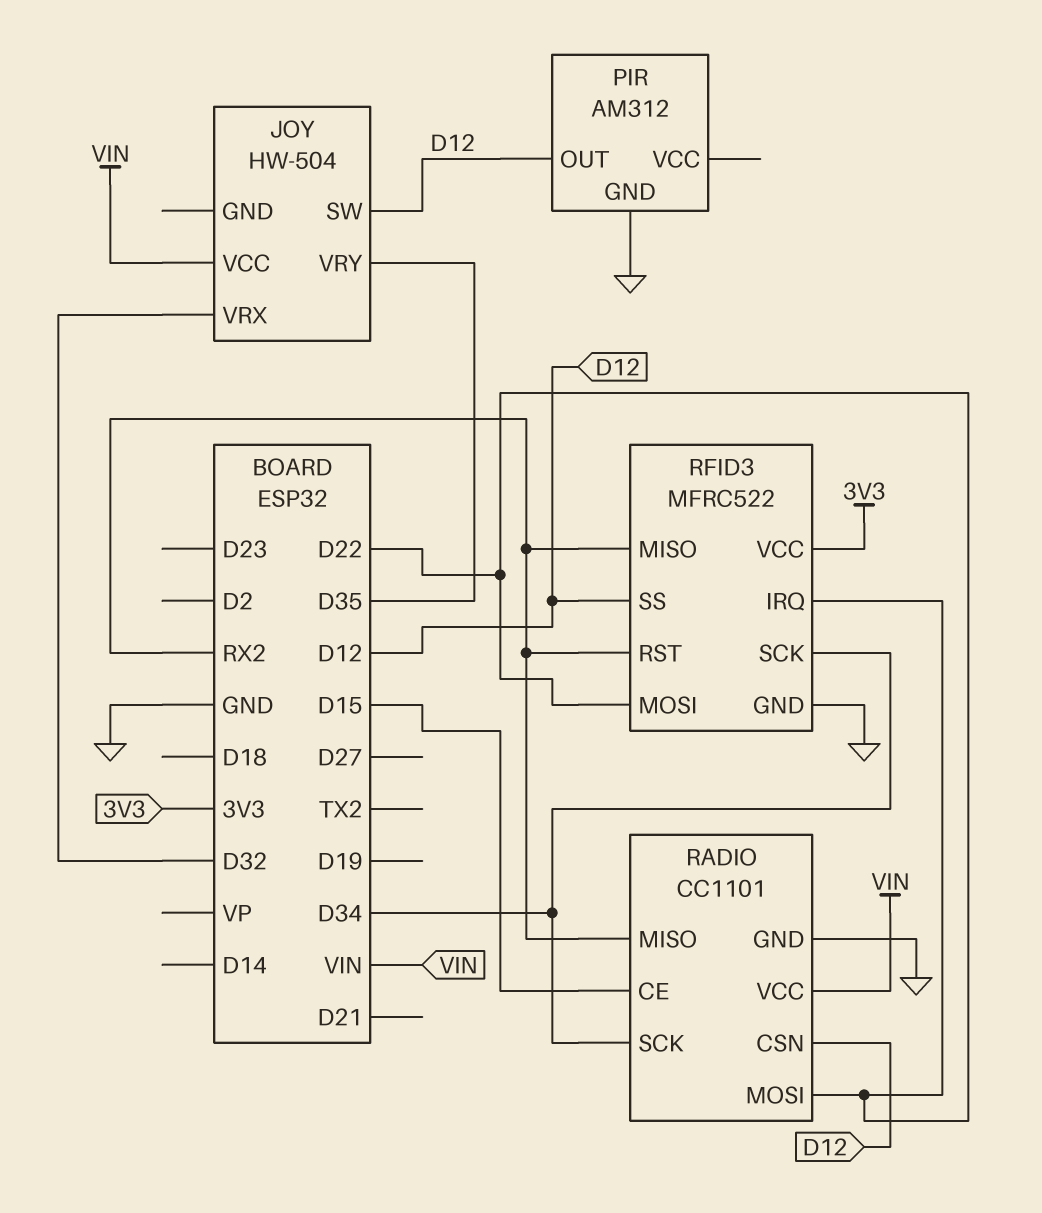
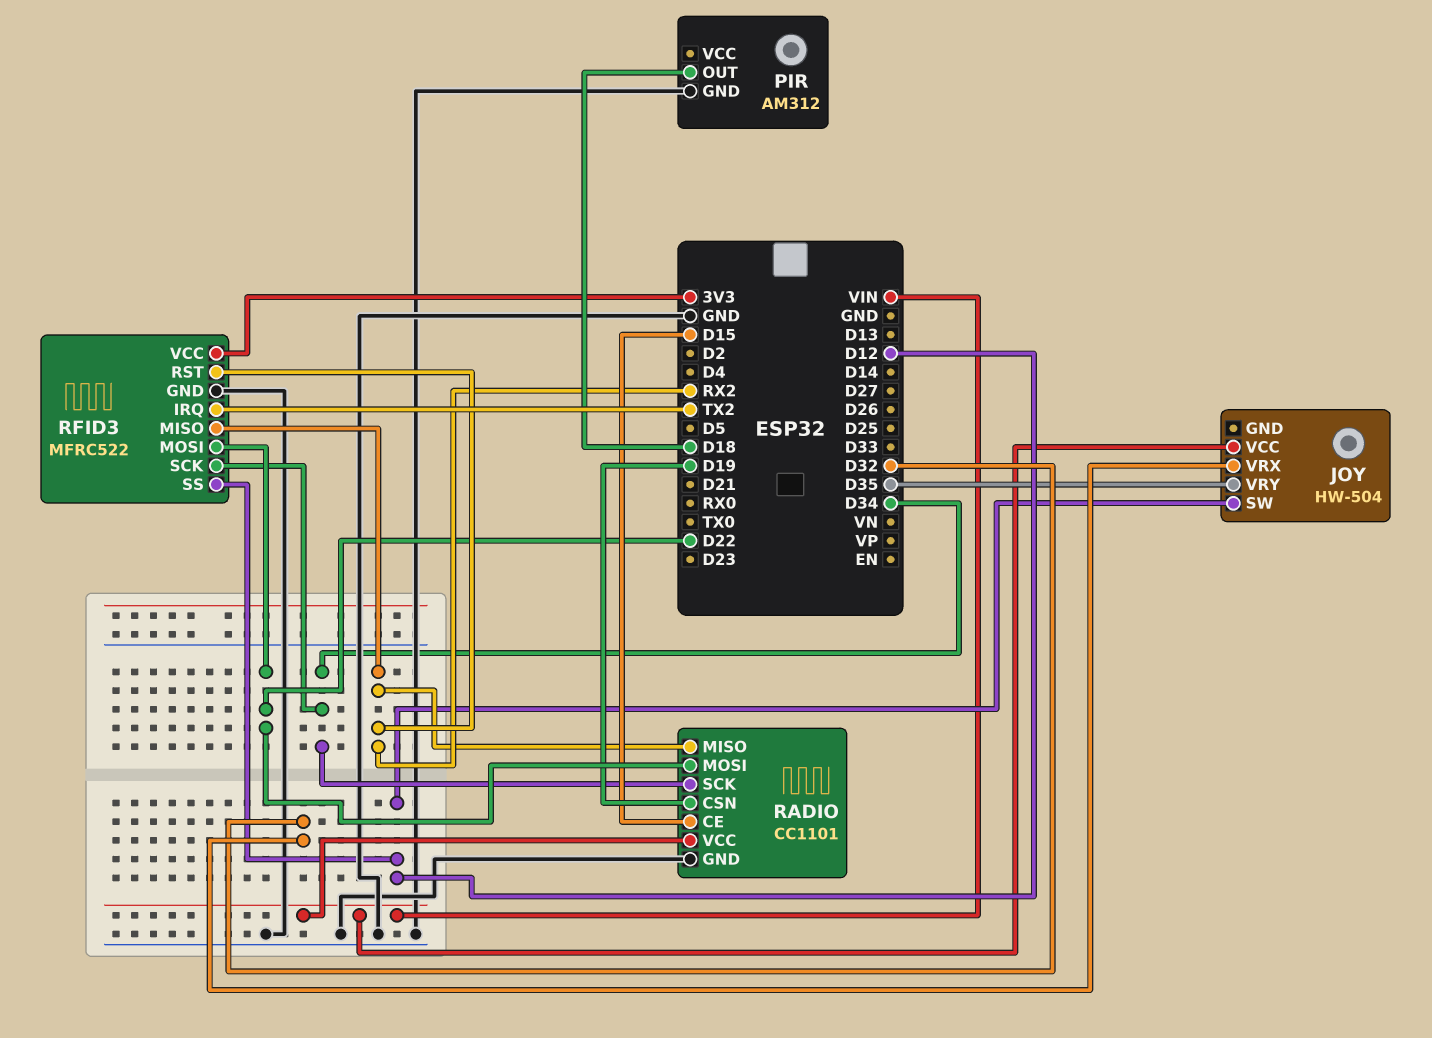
PIR pin OUT: D12 -> D18
RADIO pin CSN: D12 -> D19
RFID3 pin IRQ: D22 -> TX2

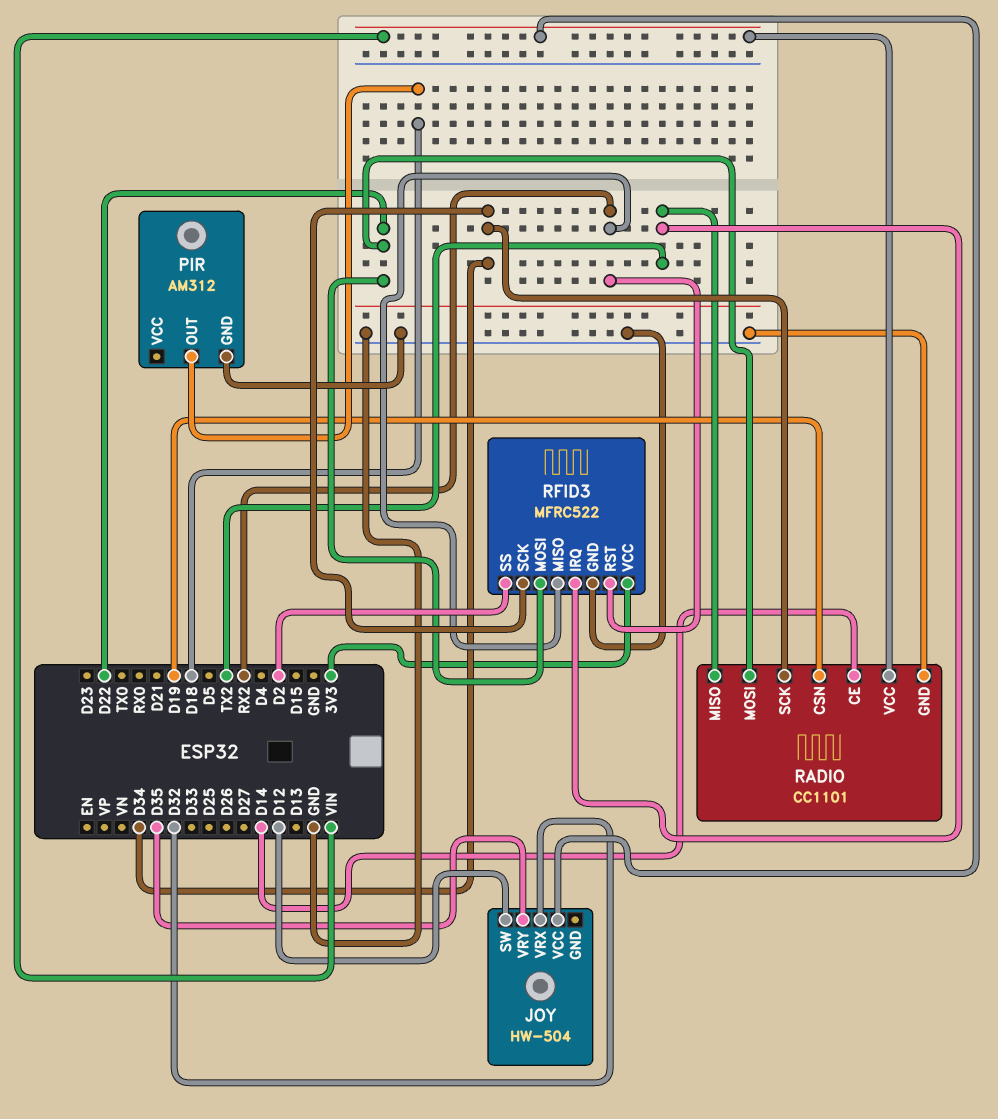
RADIO pin CE: D15 -> D14
RADIO pin MISO: RX2 -> TX2
RFID3 pin SS: D12 -> D2

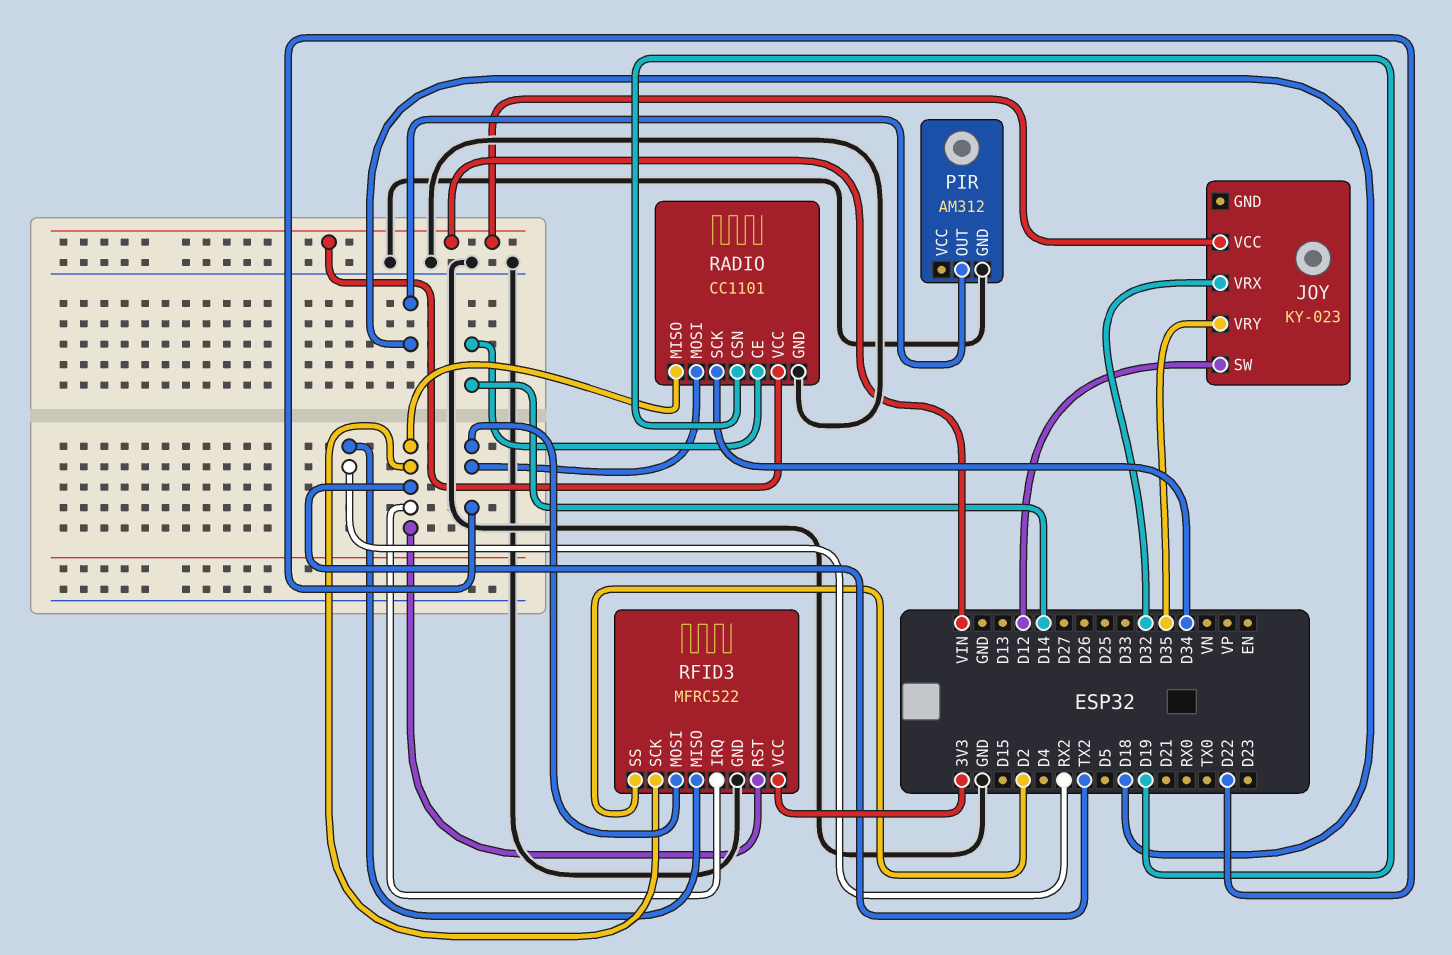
JOY: HW-504 -> KY-023
RFID3 pin RST: RX2 -> TX2
RFID3 pin SCK: D34 -> TX2

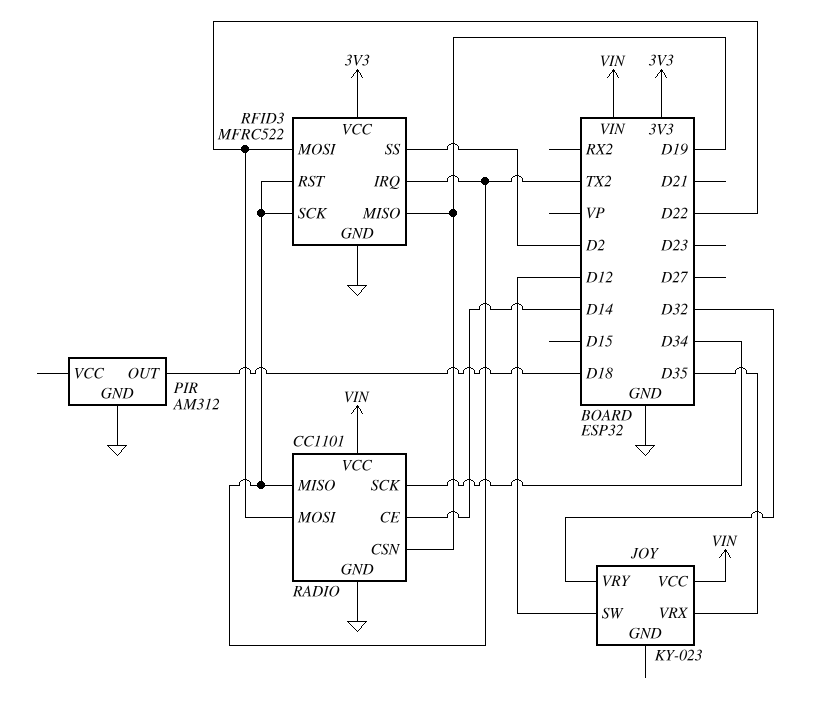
JOY pin VRX: D32 -> D35
JOY pin VRY: D35 -> D32
RFID3 pin MISO: RX2 -> D19

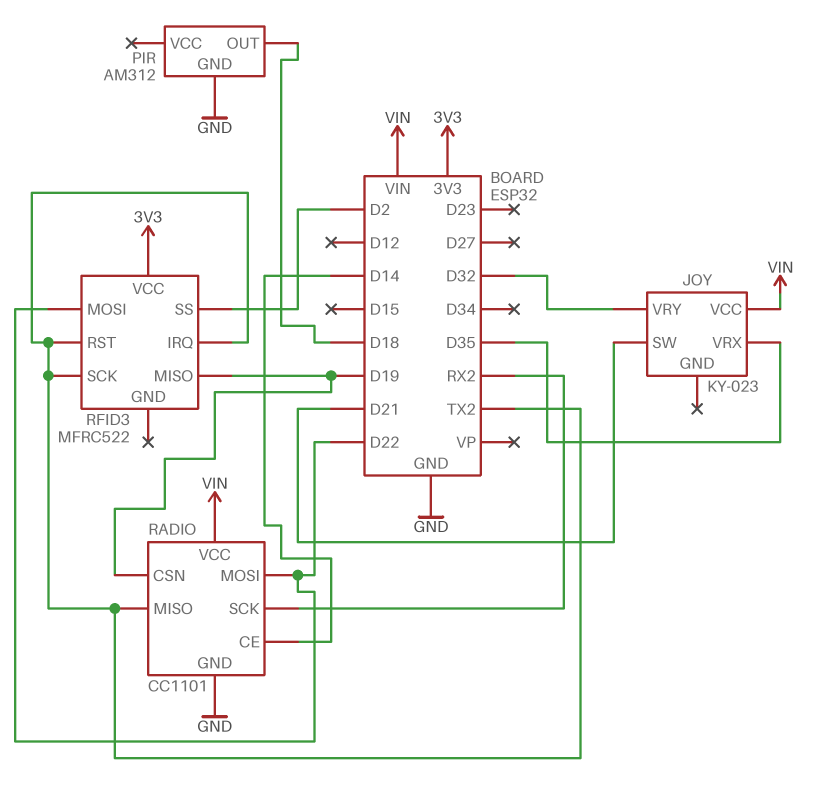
JOY pin SW: D12 -> D21
RADIO pin SCK: D34 -> RX2
RFID3 pin GND: GND -> none

